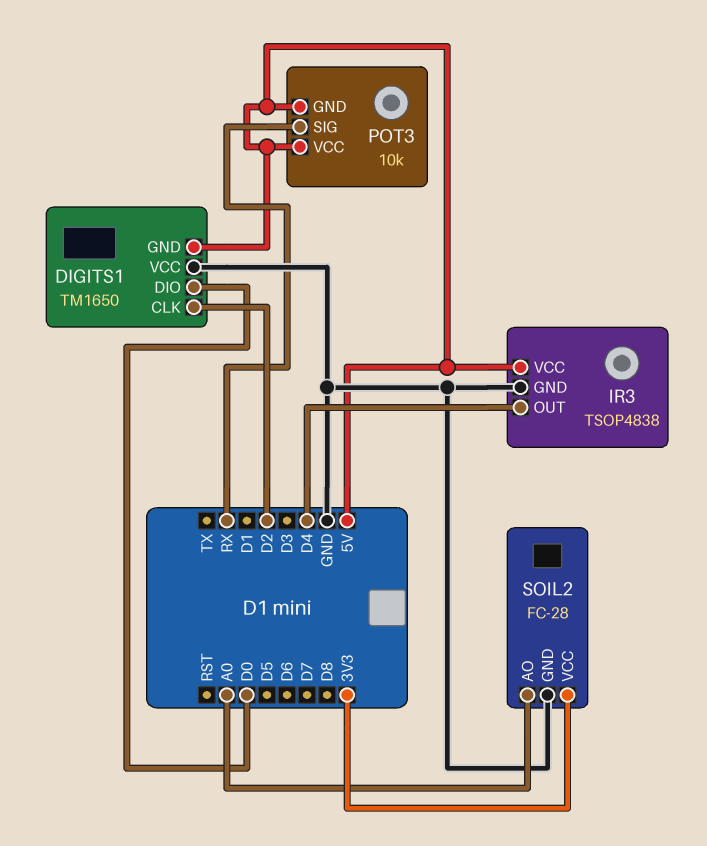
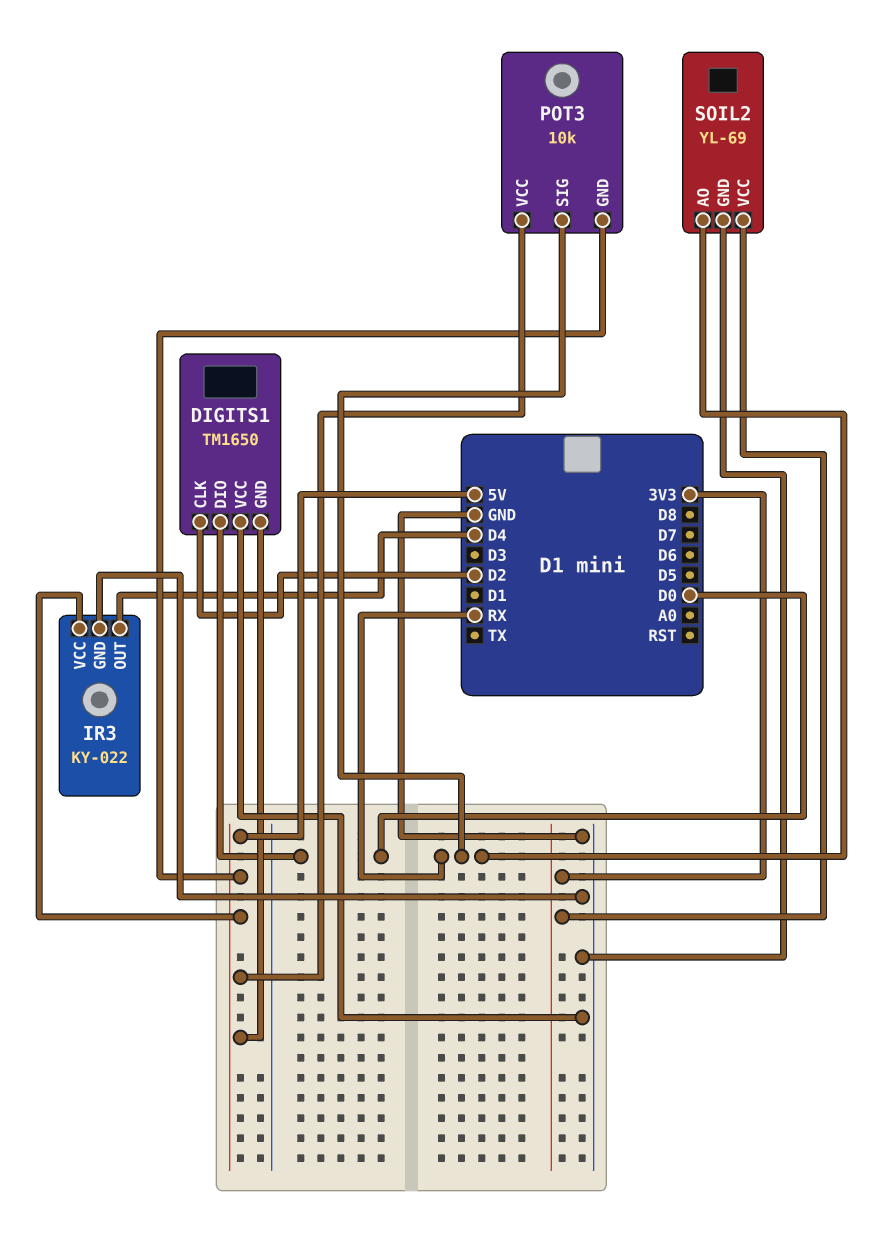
IR3: TSOP4838 -> KY-022
SOIL2: FC-28 -> YL-69
SOIL2 pin AO: A0 -> RX

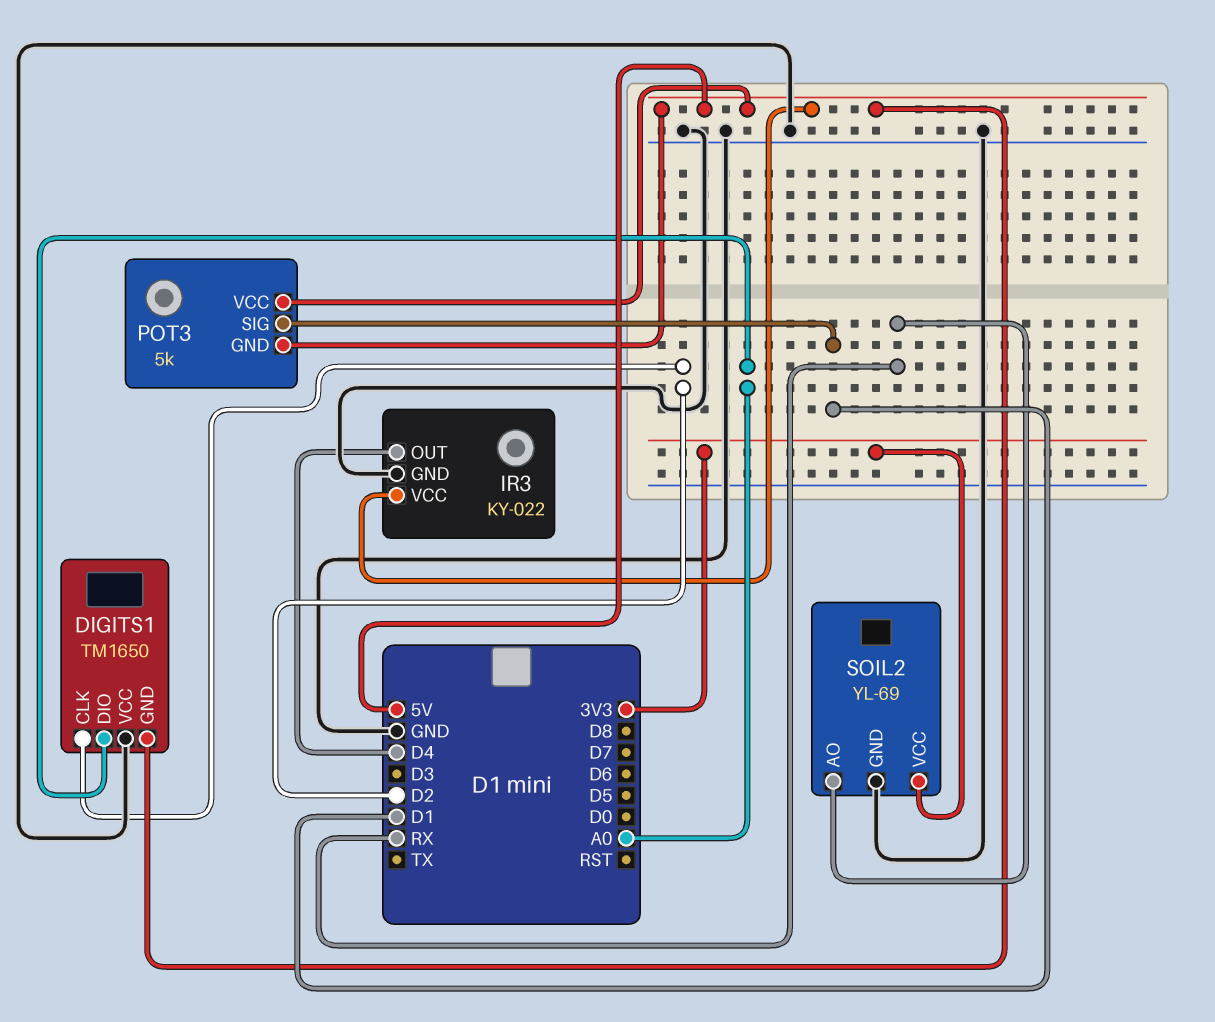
DIGITS1 pin DIO: D0 -> A0
POT3: 10k -> 5k
POT3 pin SIG: RX -> D1

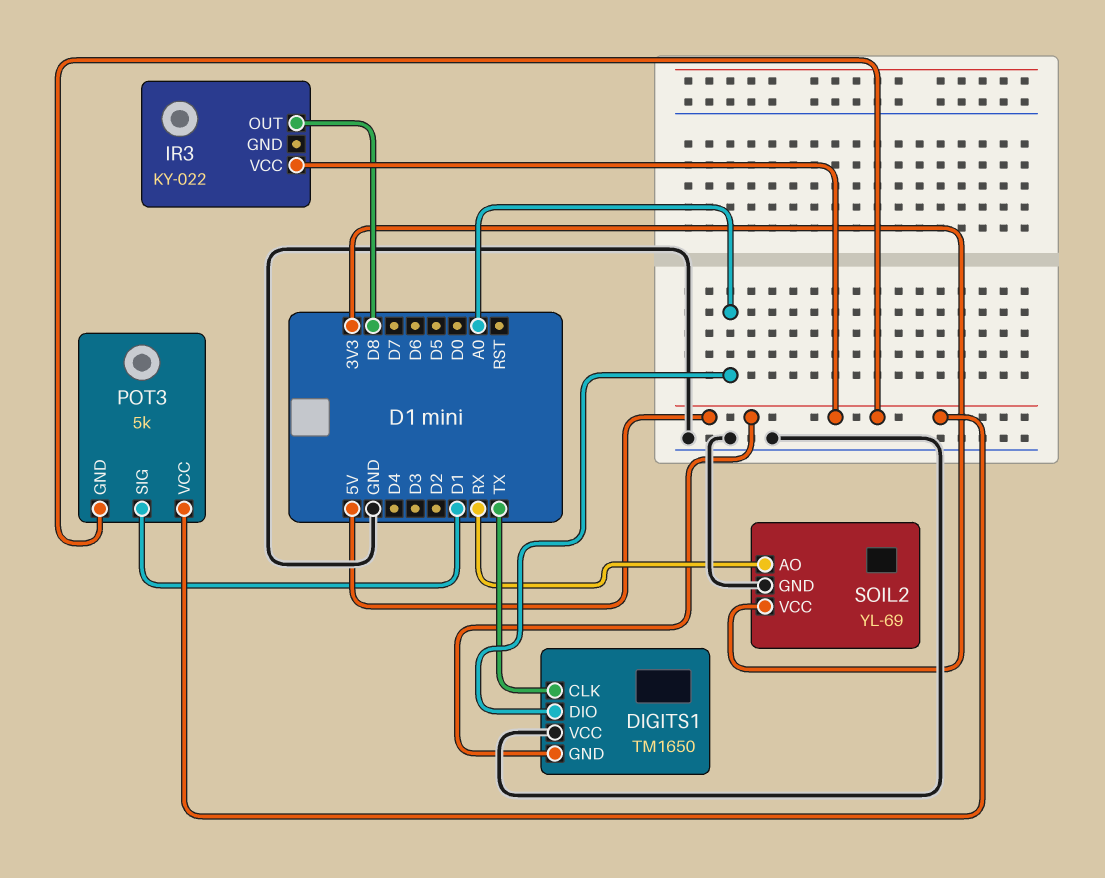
DIGITS1 pin CLK: D2 -> TX
IR3 pin GND: GND -> none
IR3 pin OUT: D4 -> D8

